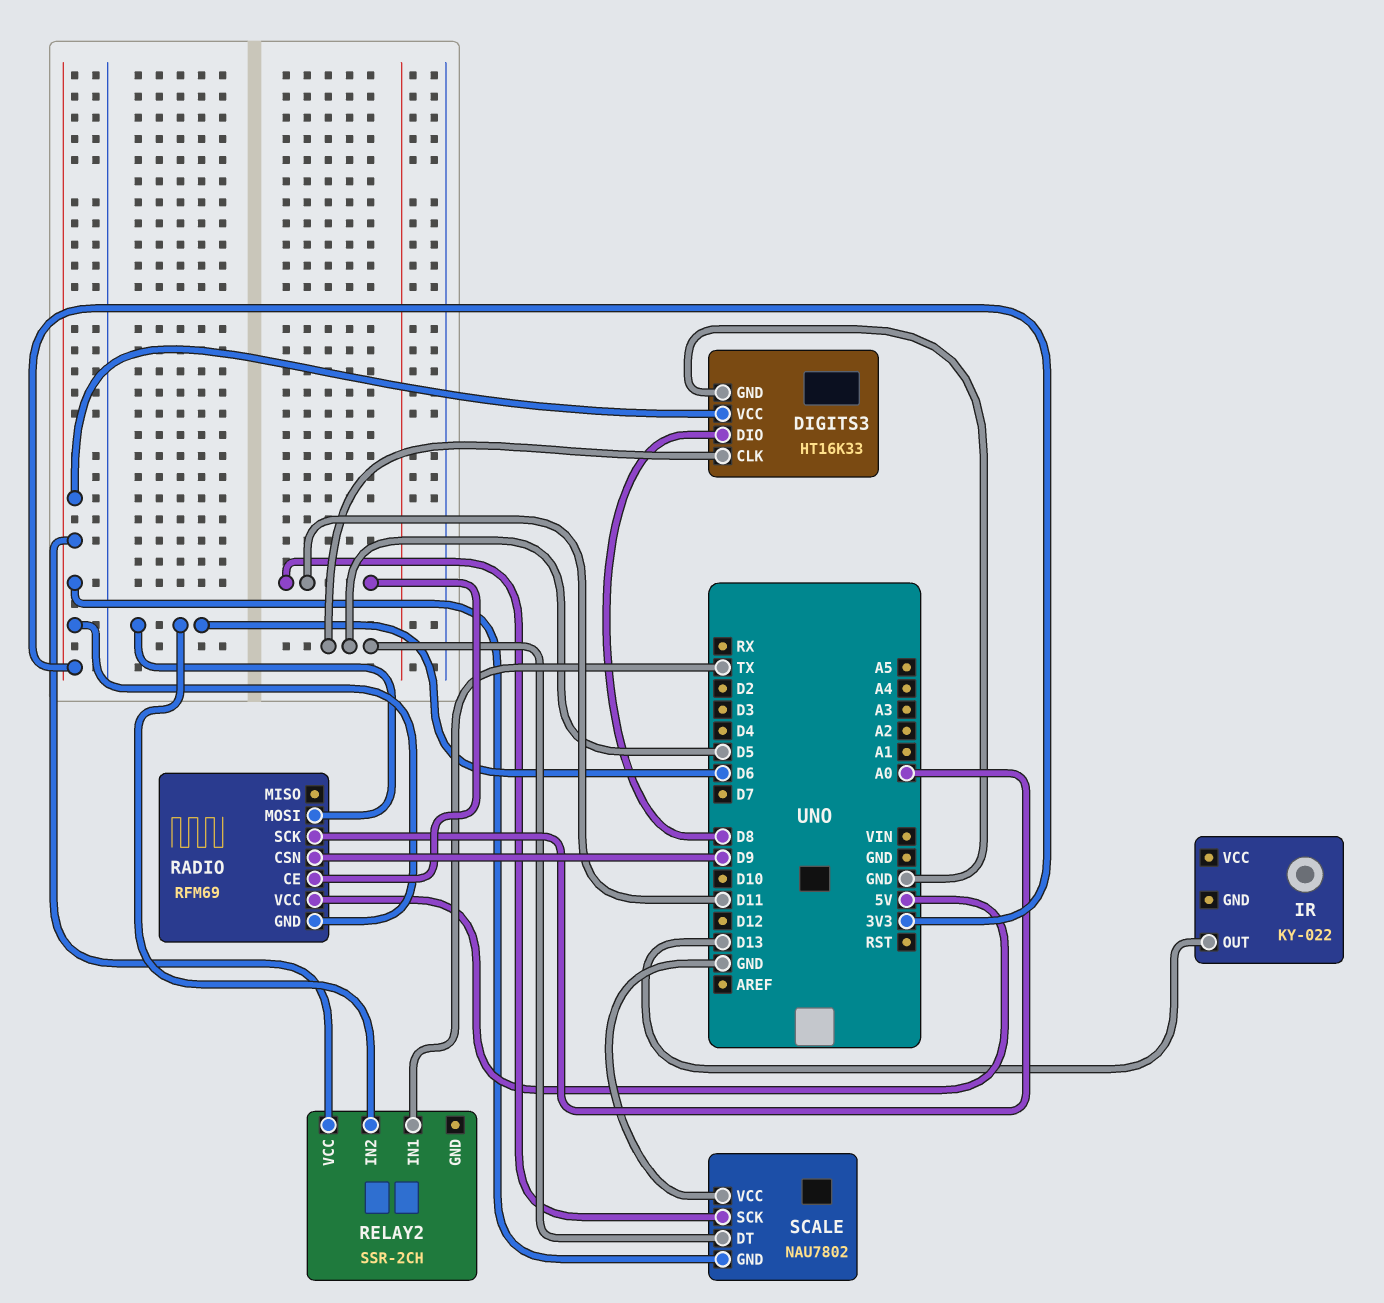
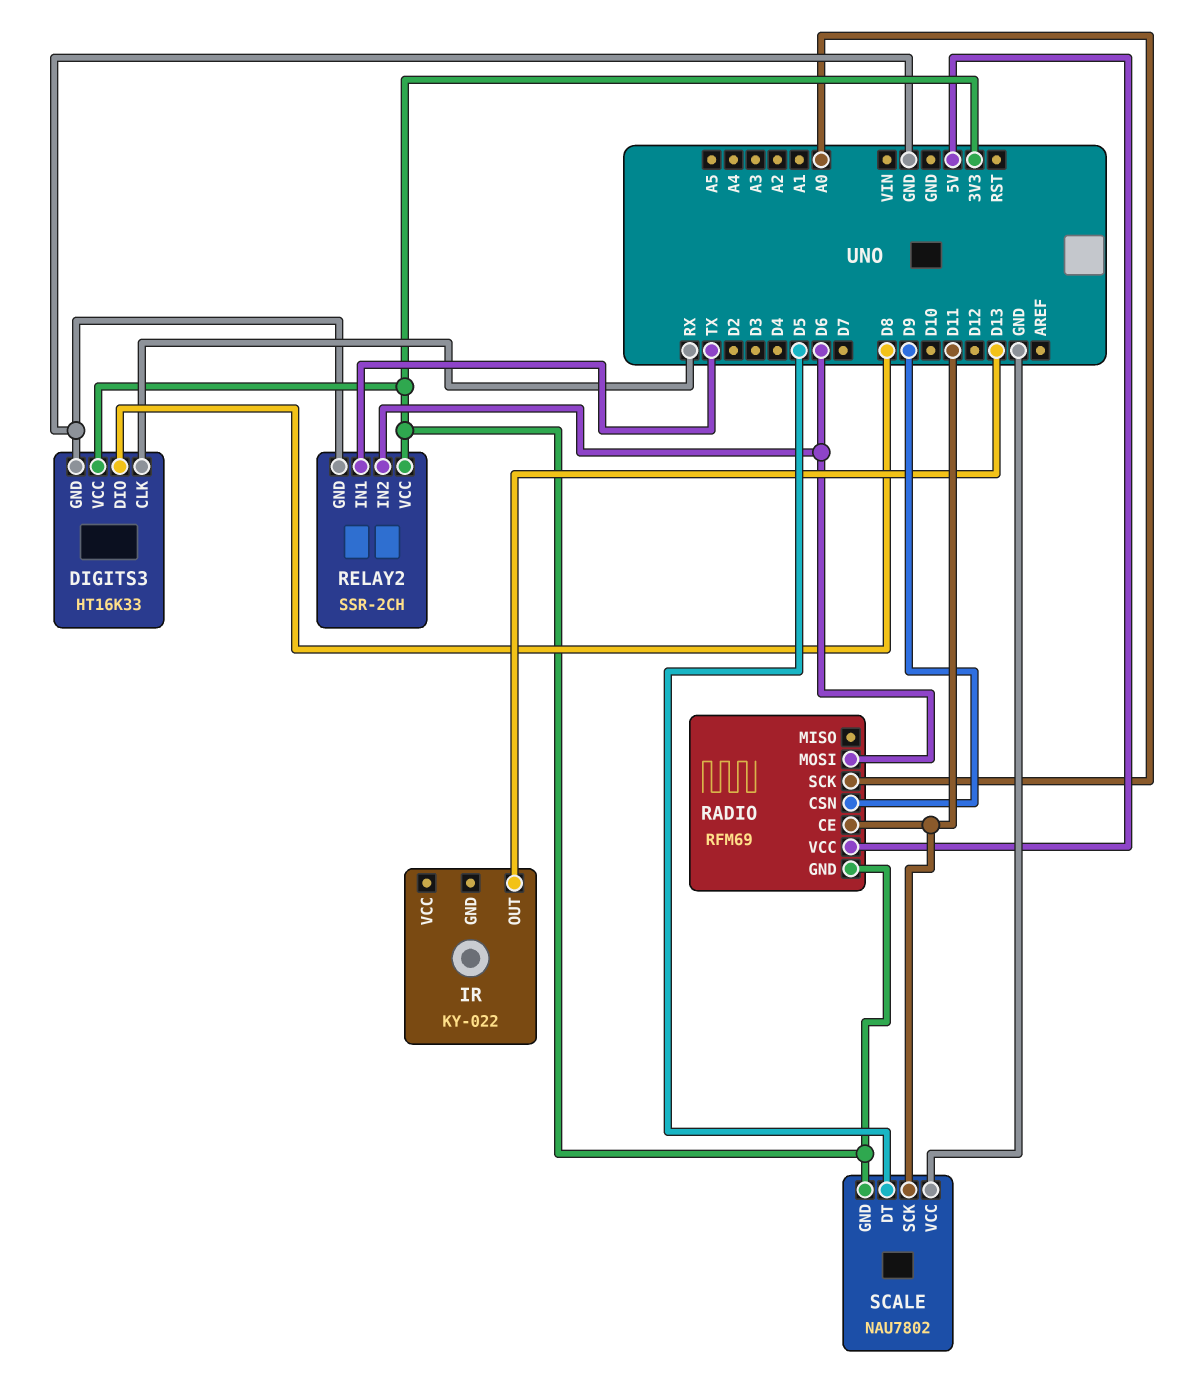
DIGITS3 pin CLK: D5 -> RX
RELAY2 pin GND: none -> GND

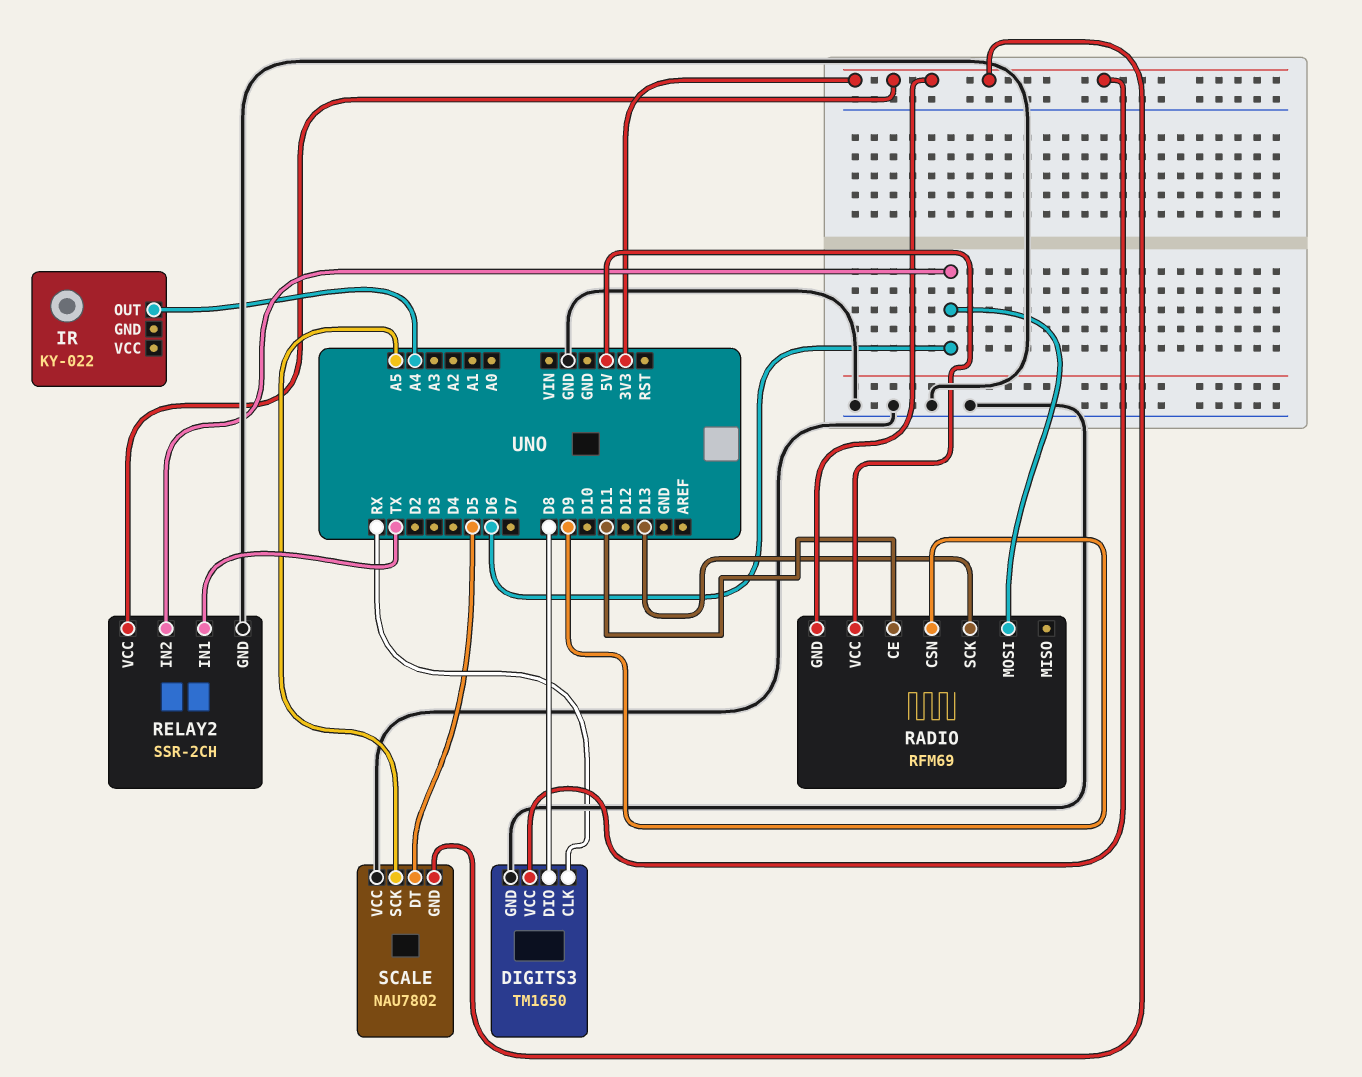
DIGITS3: HT16K33 -> TM1650
IR pin OUT: D13 -> A4
RADIO pin SCK: A0 -> D13
SCALE pin SCK: D11 -> A5

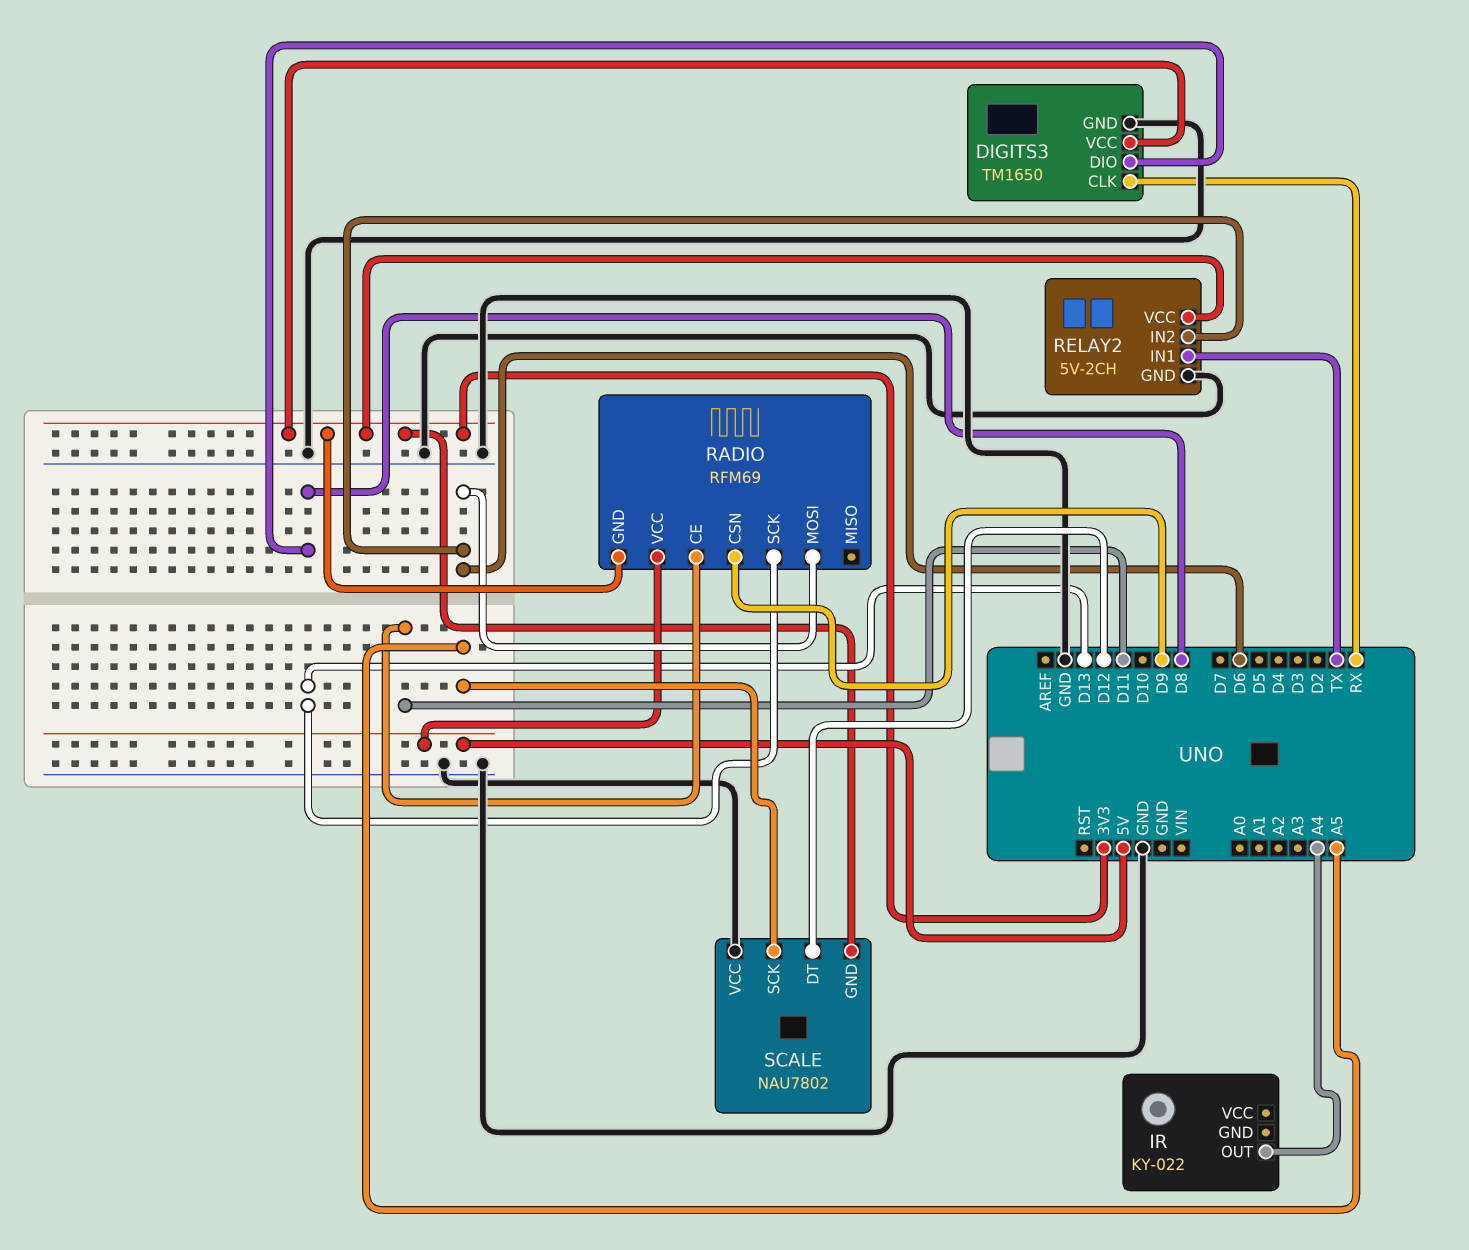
RELAY2: SSR-2CH -> 5V-2CH
SCALE pin DT: D5 -> D12

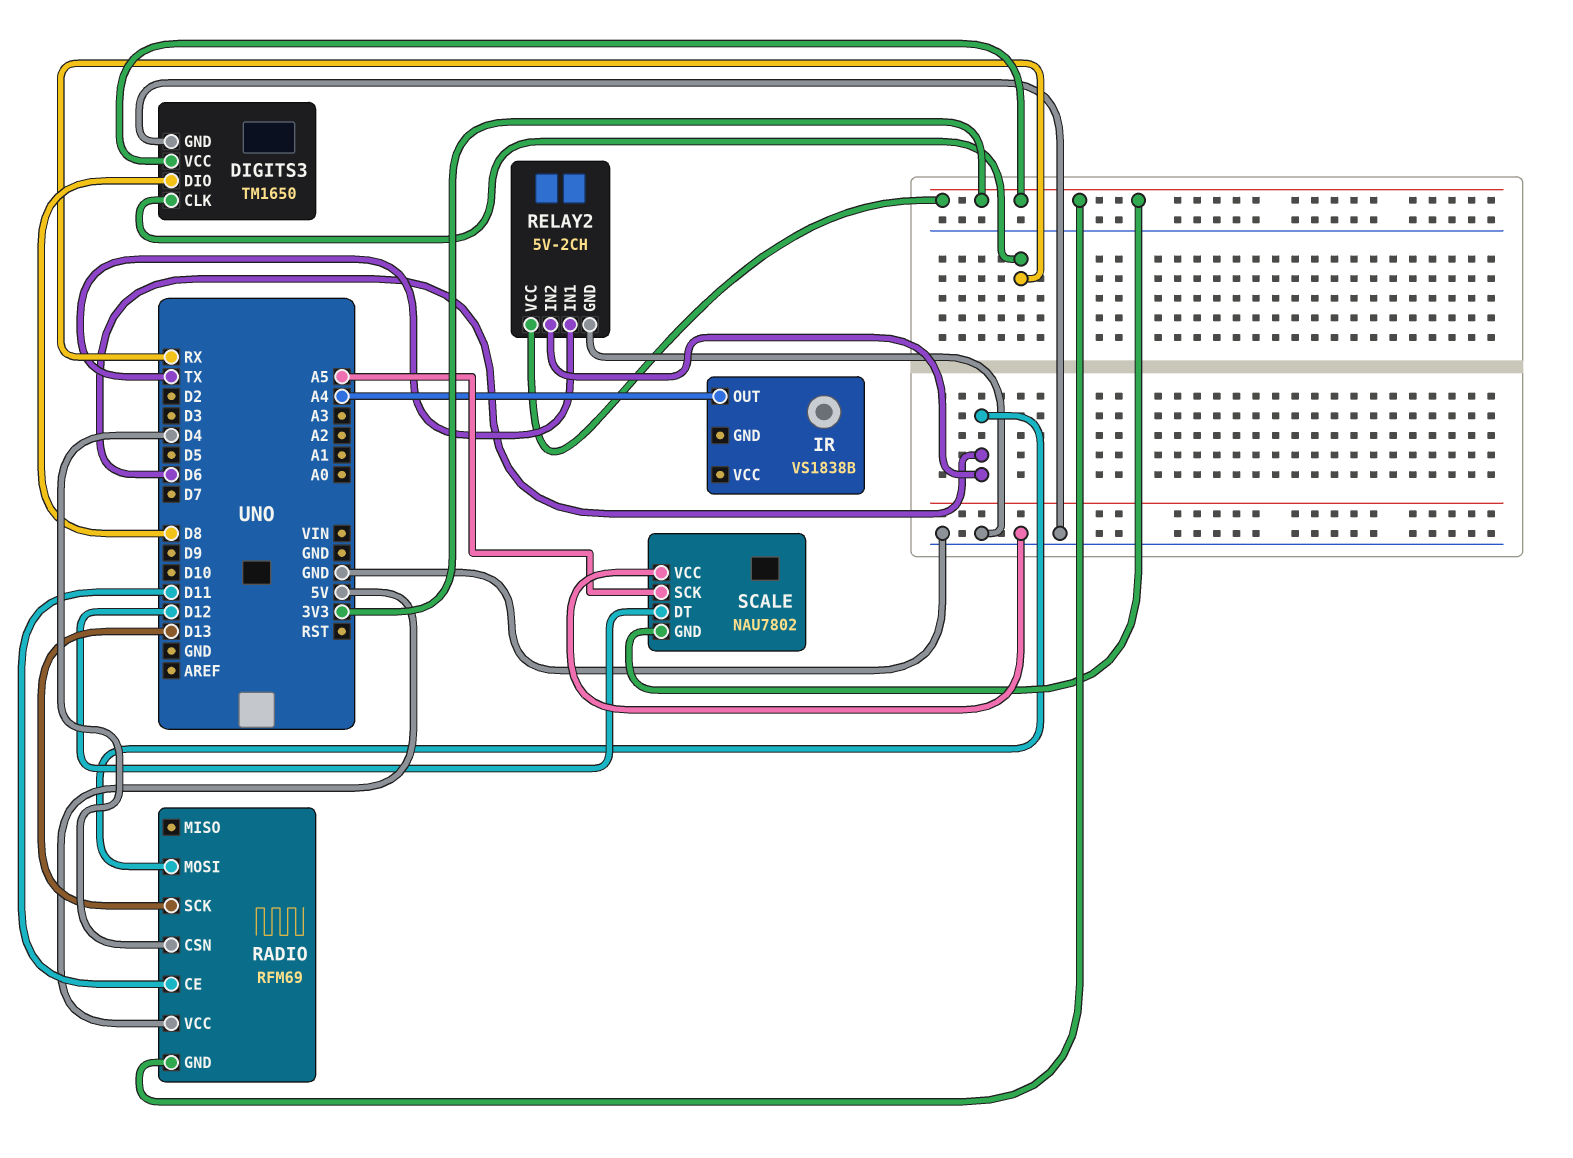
IR: KY-022 -> VS1838B
RADIO pin CSN: D9 -> D4

